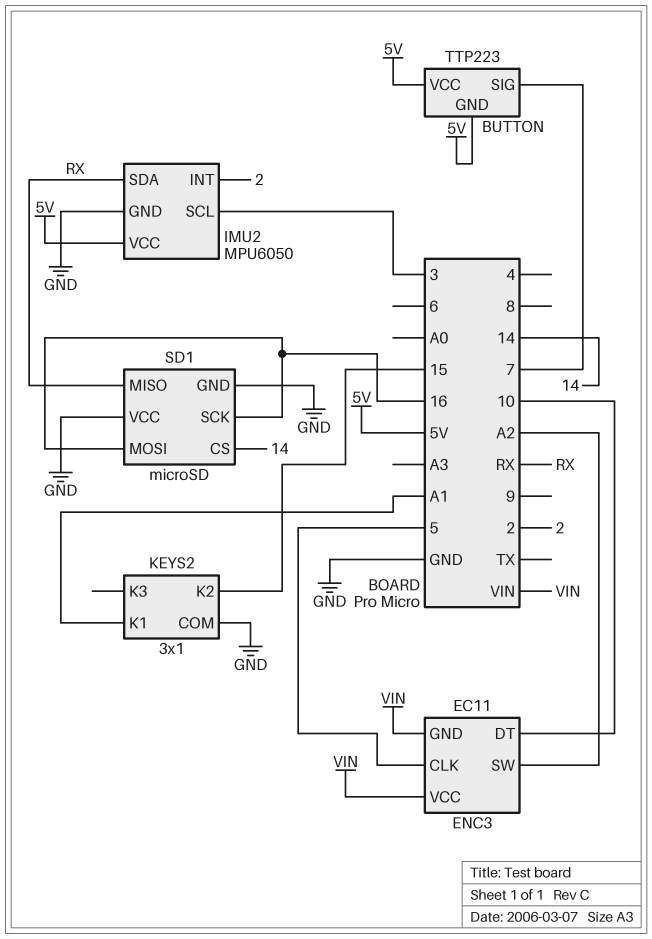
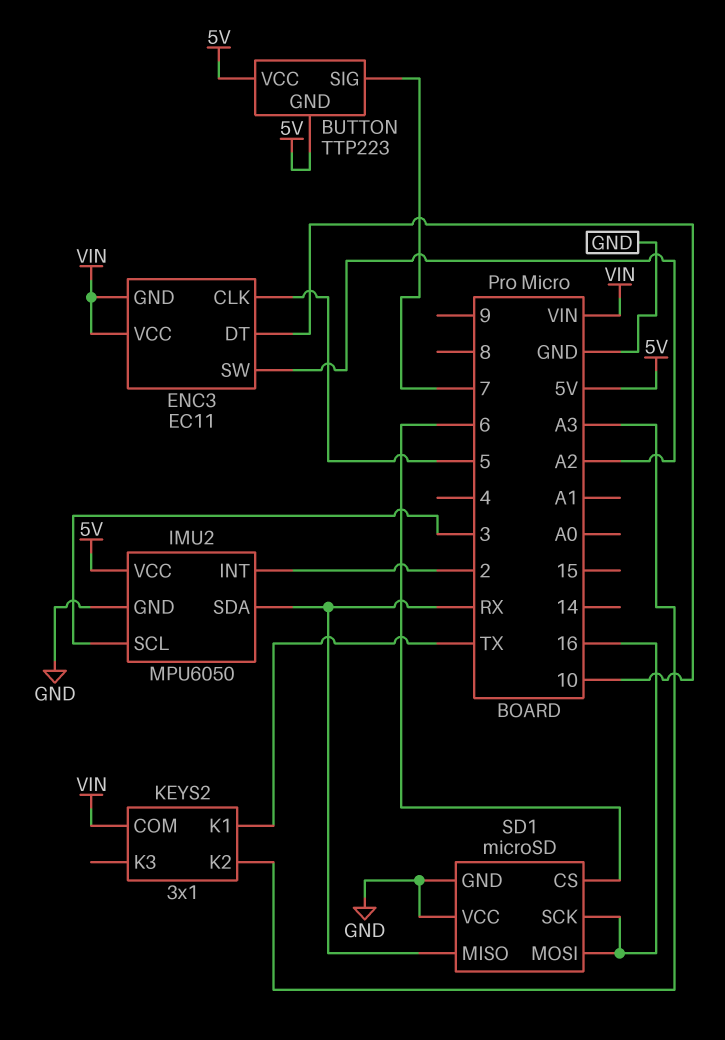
KEYS2 pin COM: GND -> VIN
KEYS2 pin K1: A1 -> TX
KEYS2 pin K2: 15 -> A3
SD1 pin CS: 14 -> 6

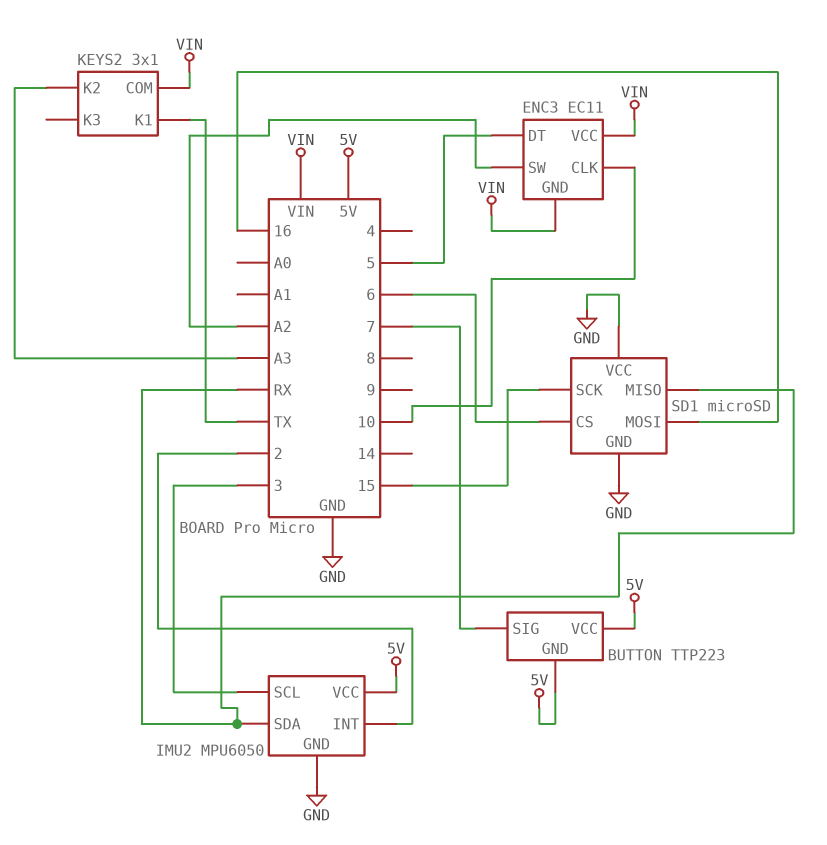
ENC3 pin CLK: 5 -> 10
ENC3 pin DT: 10 -> 5
SD1 pin SCK: 16 -> 15

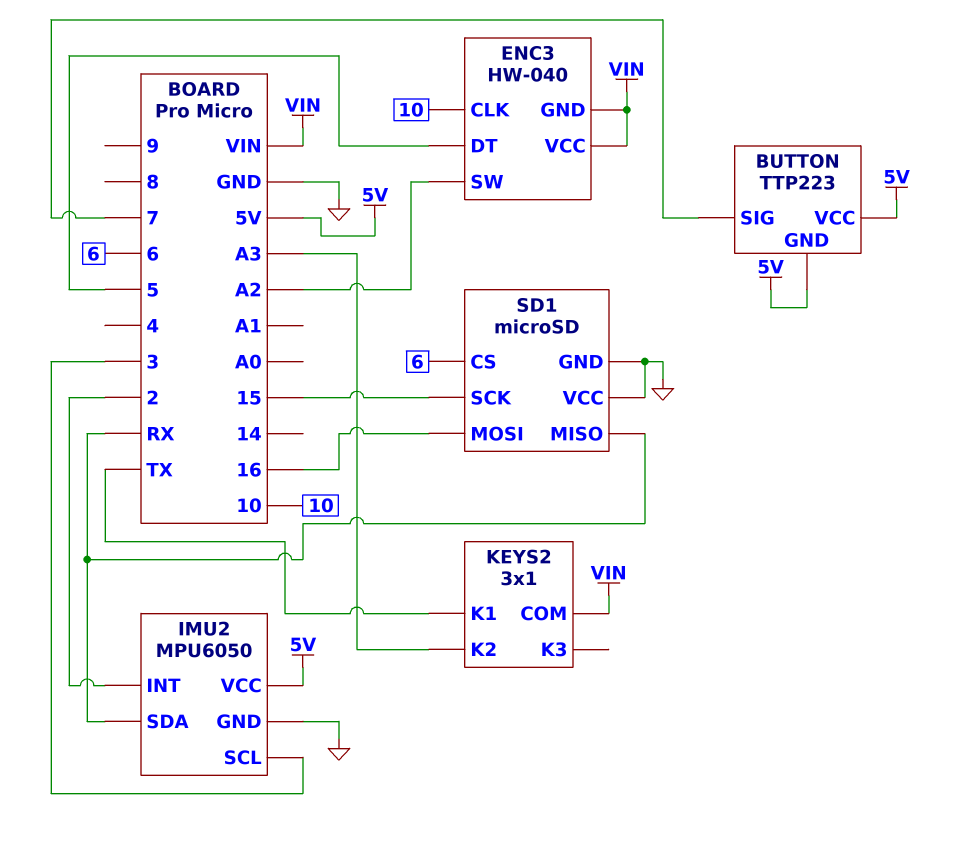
ENC3: EC11 -> HW-040

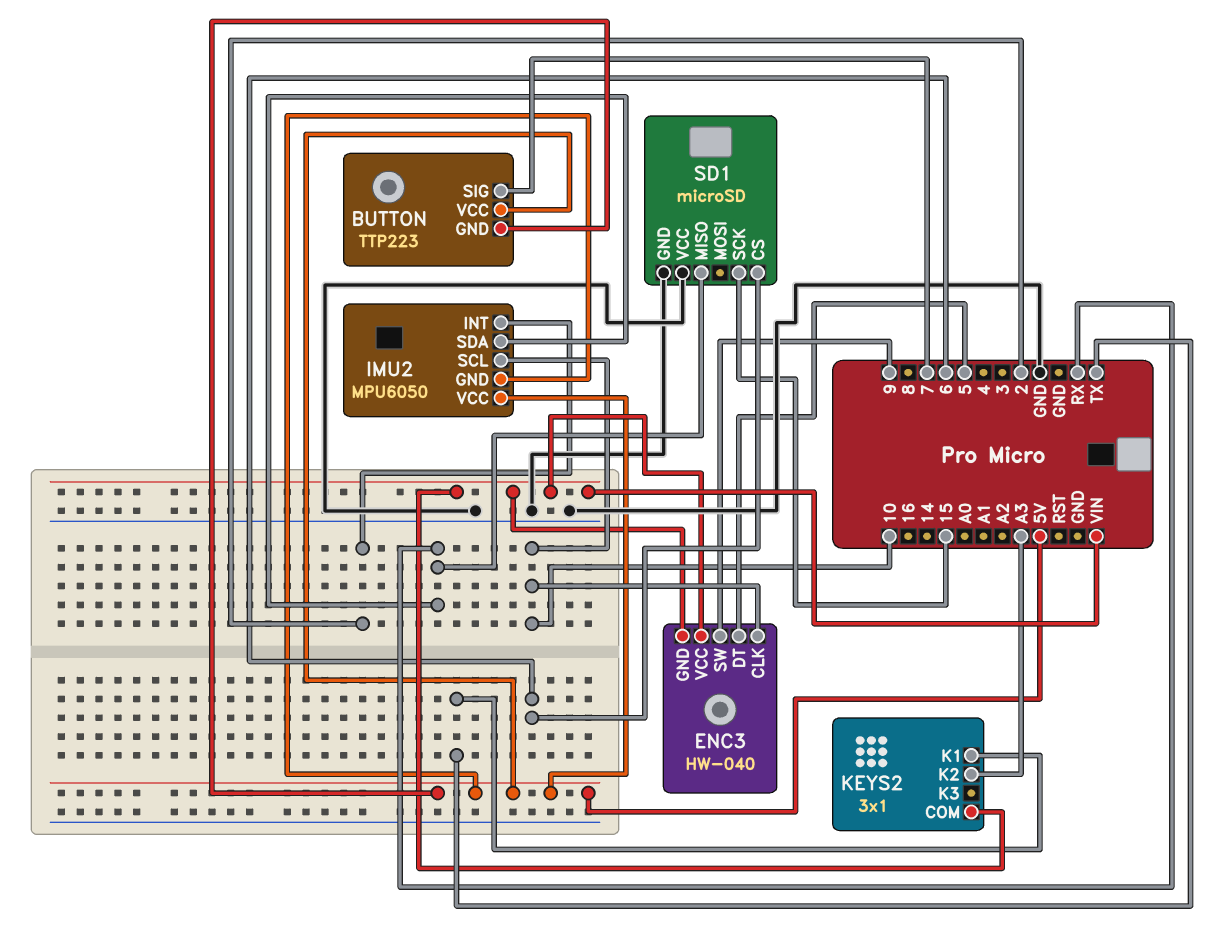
ENC3 pin SW: A2 -> 9
IMU2 pin GND: GND -> 5V
IMU2 pin SCL: 3 -> 10
SD1 pin MOSI: 16 -> none

